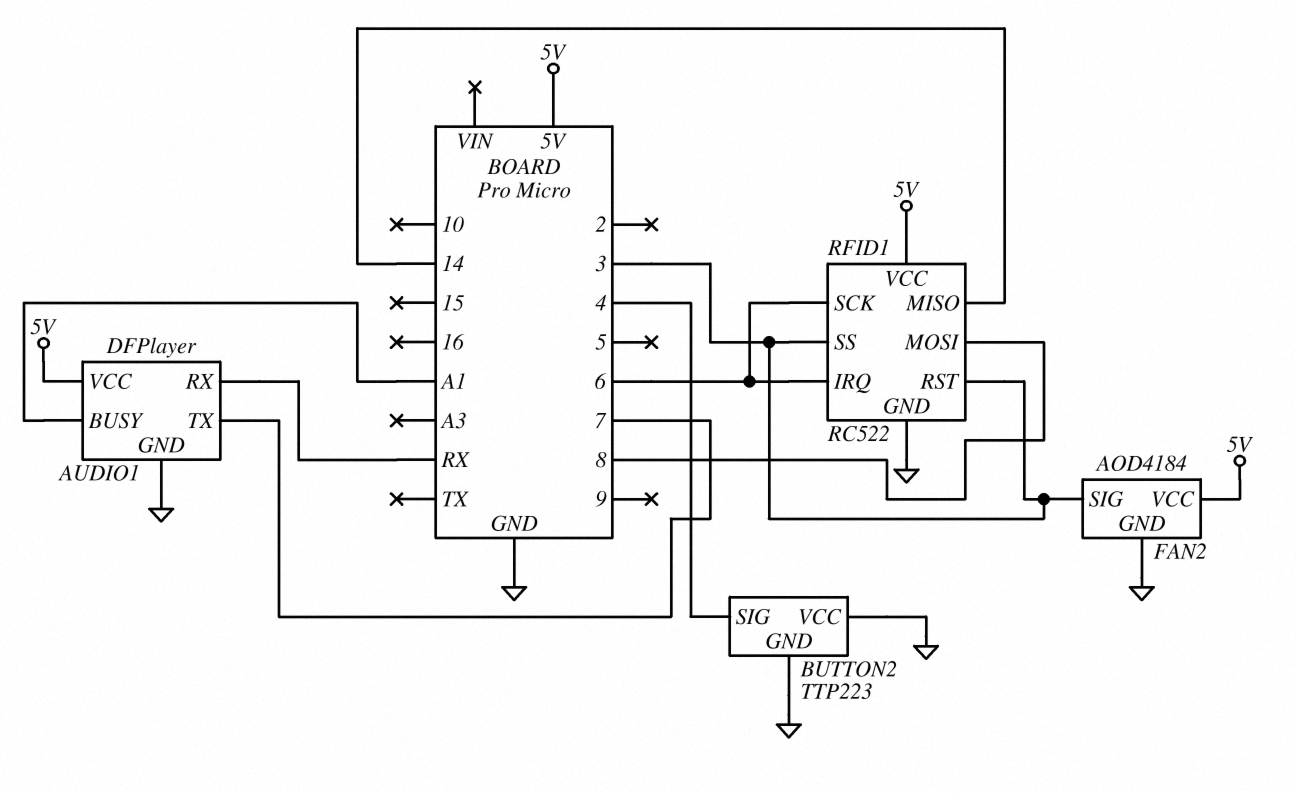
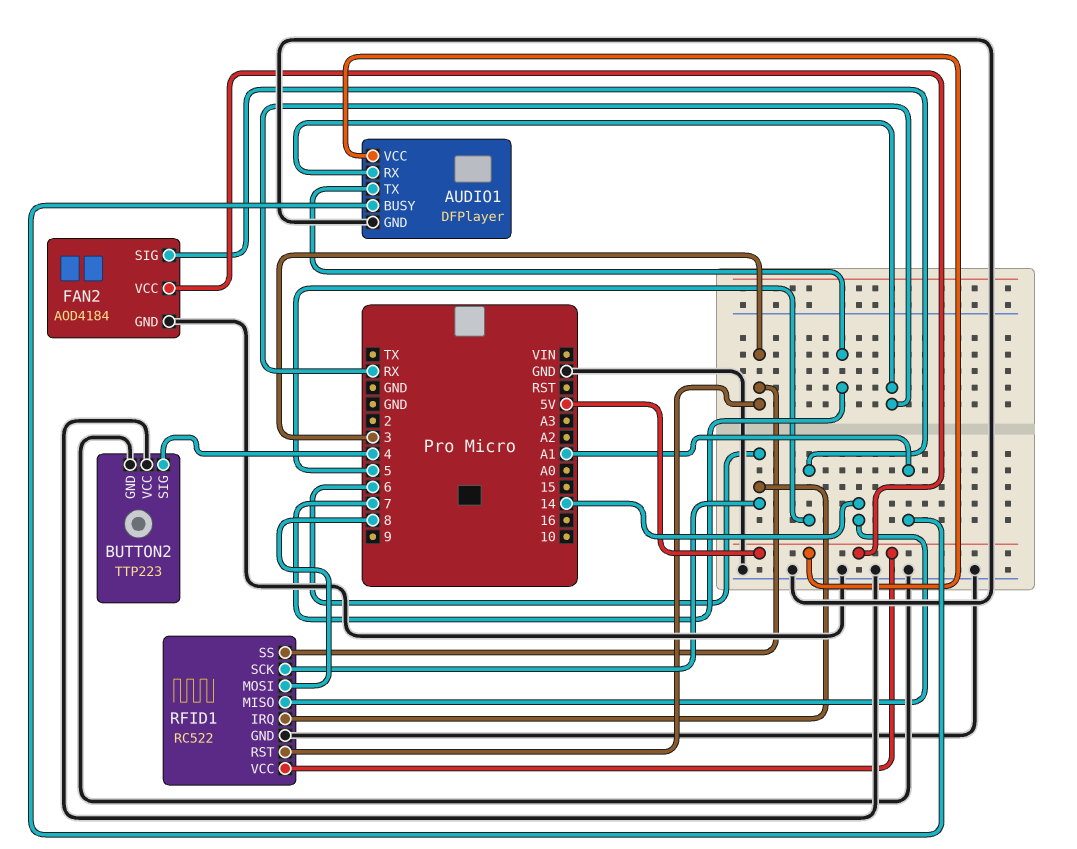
FAN2 pin SIG: 3 -> 5

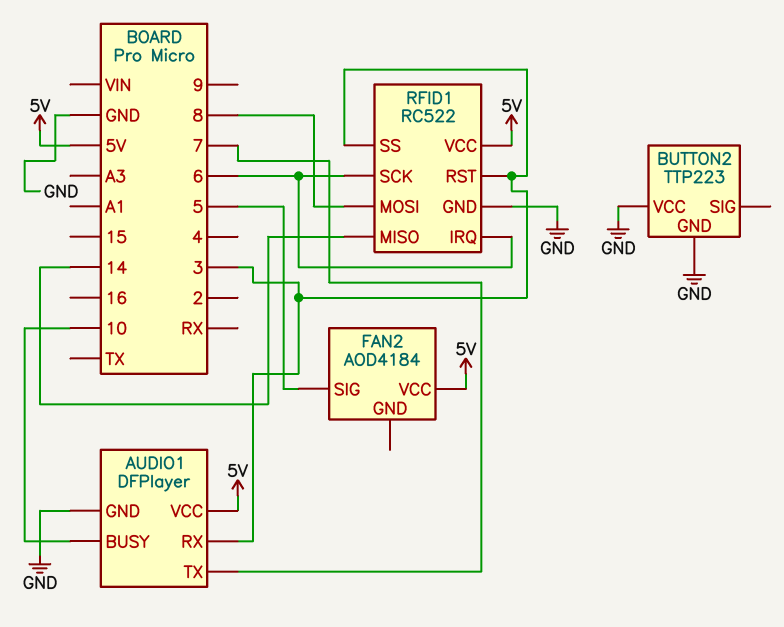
AUDIO1 pin BUSY: A1 -> 10
AUDIO1 pin RX: RX -> 3
BUTTON2 pin SIG: 4 -> none
FAN2 pin GND: GND -> none

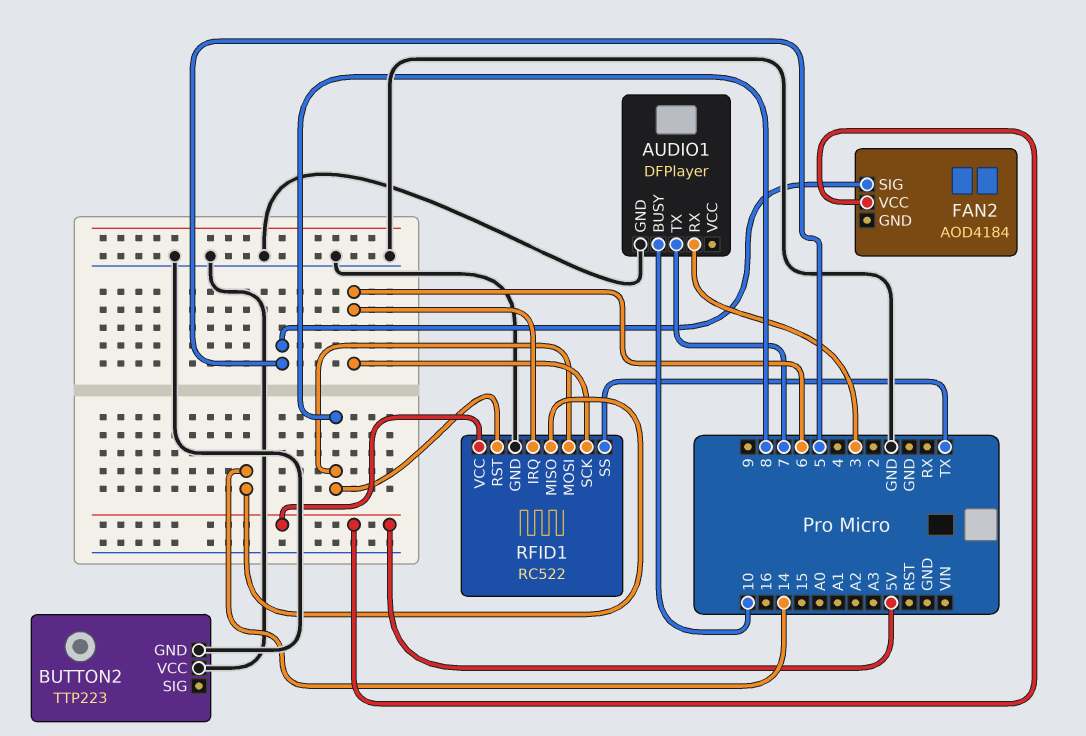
AUDIO1 pin VCC: 5V -> none
RFID1 pin RST: 3 -> 8
RFID1 pin SS: 3 -> TX

